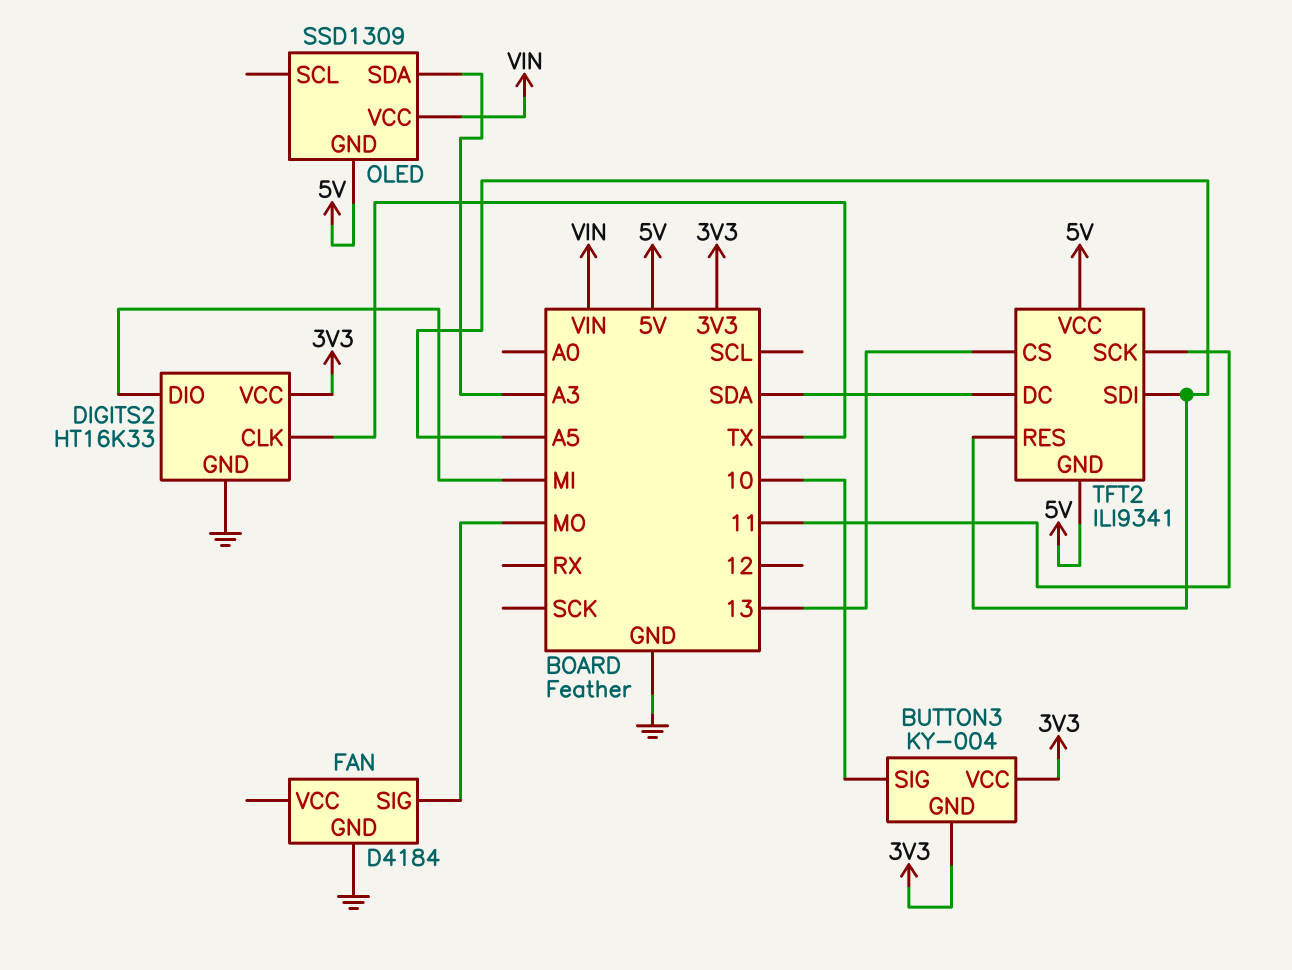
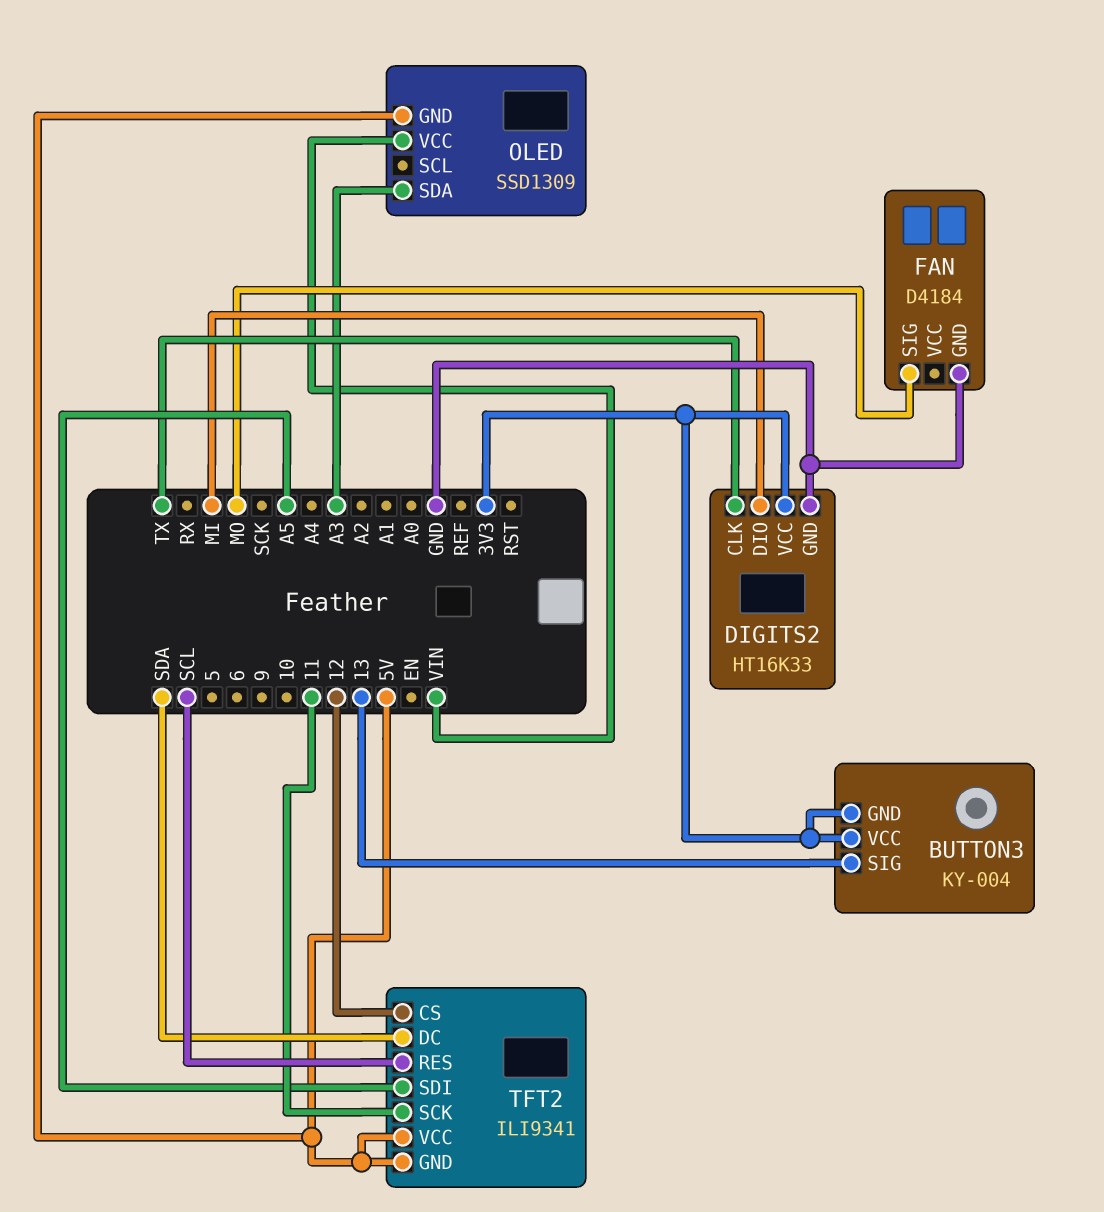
BUTTON3 pin SIG: 10 -> 13
TFT2 pin CS: 13 -> 12
TFT2 pin RES: A5 -> SCL

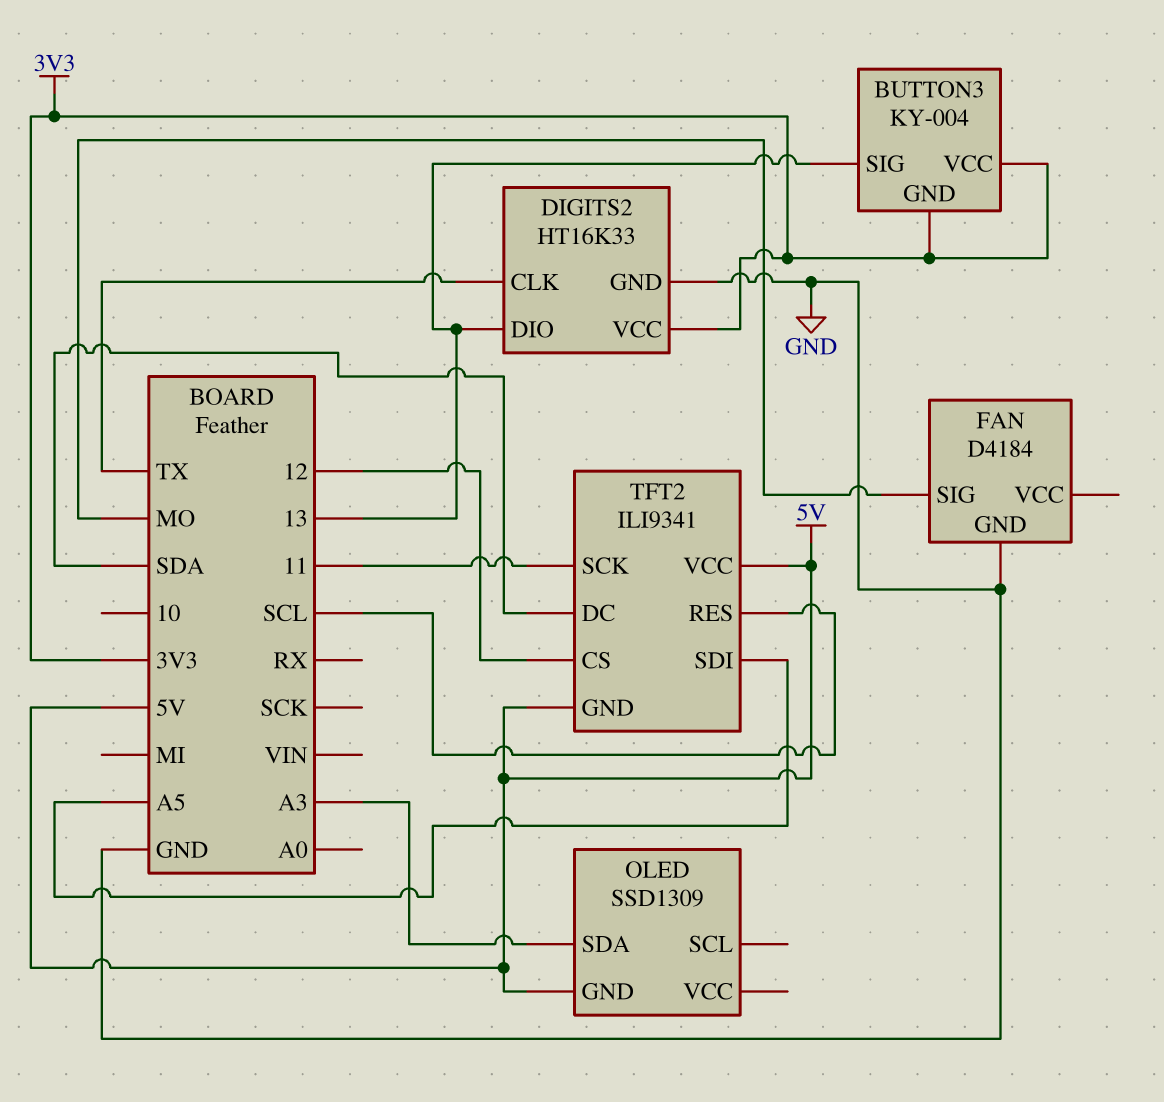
DIGITS2 pin DIO: MI -> 13
OLED pin VCC: VIN -> none

